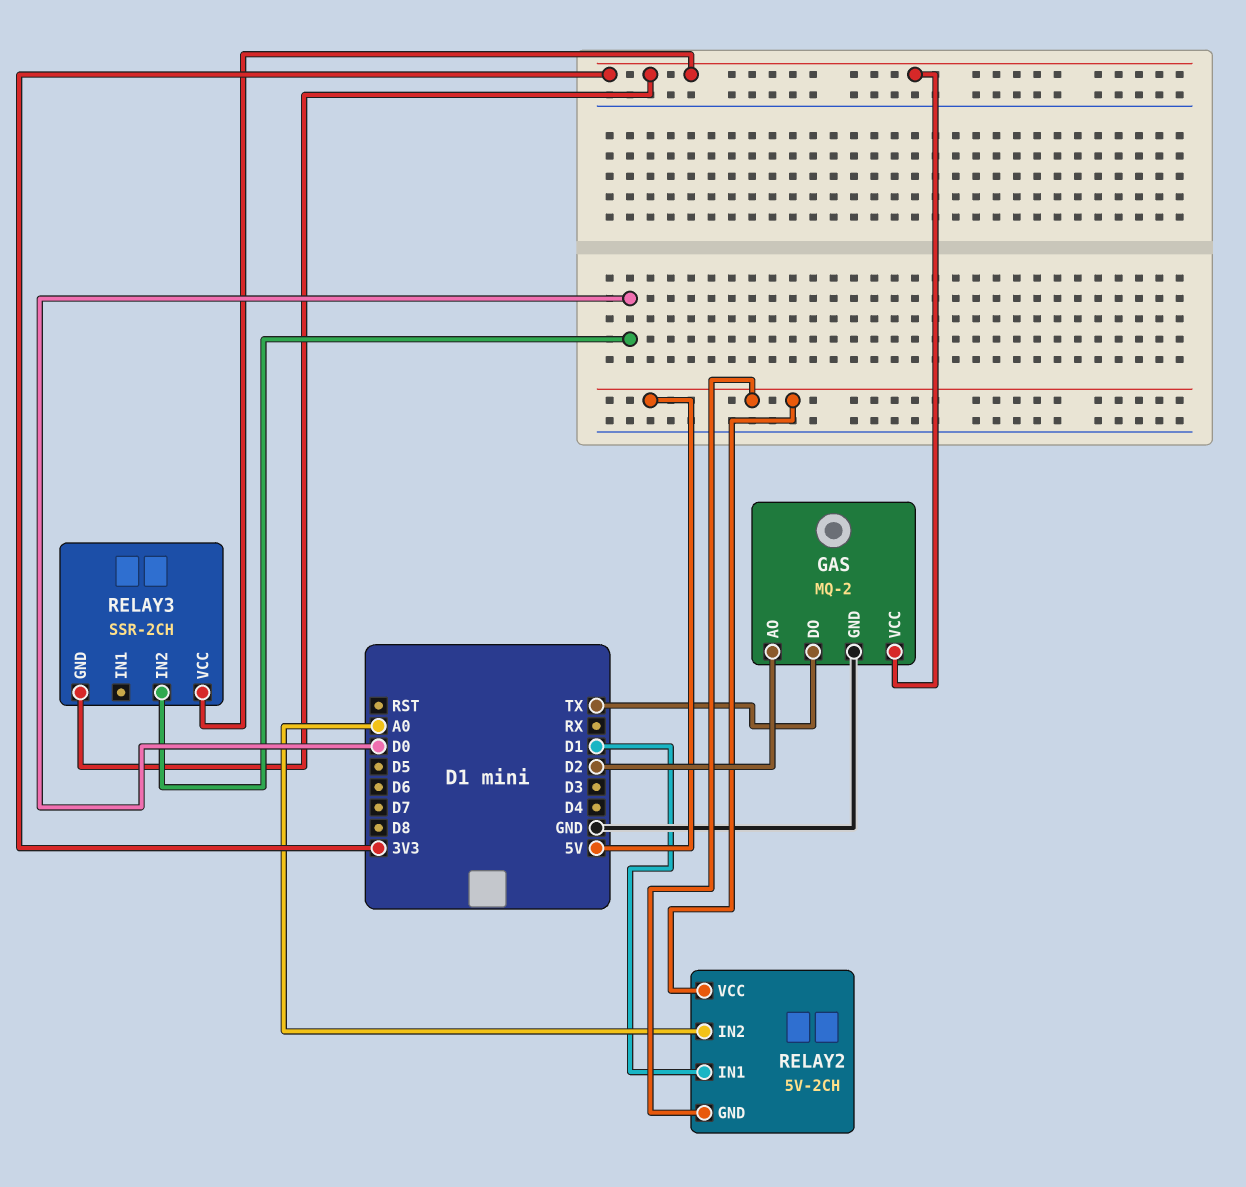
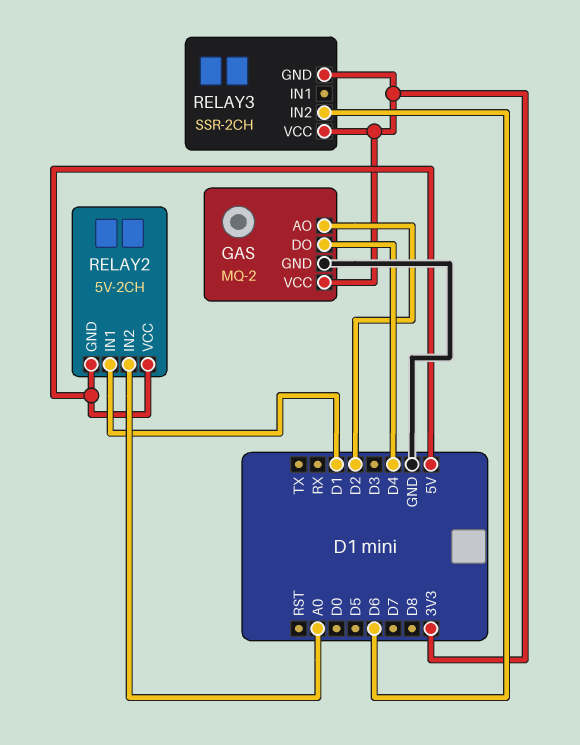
GAS pin DO: TX -> D4
RELAY3 pin IN2: D0 -> D6

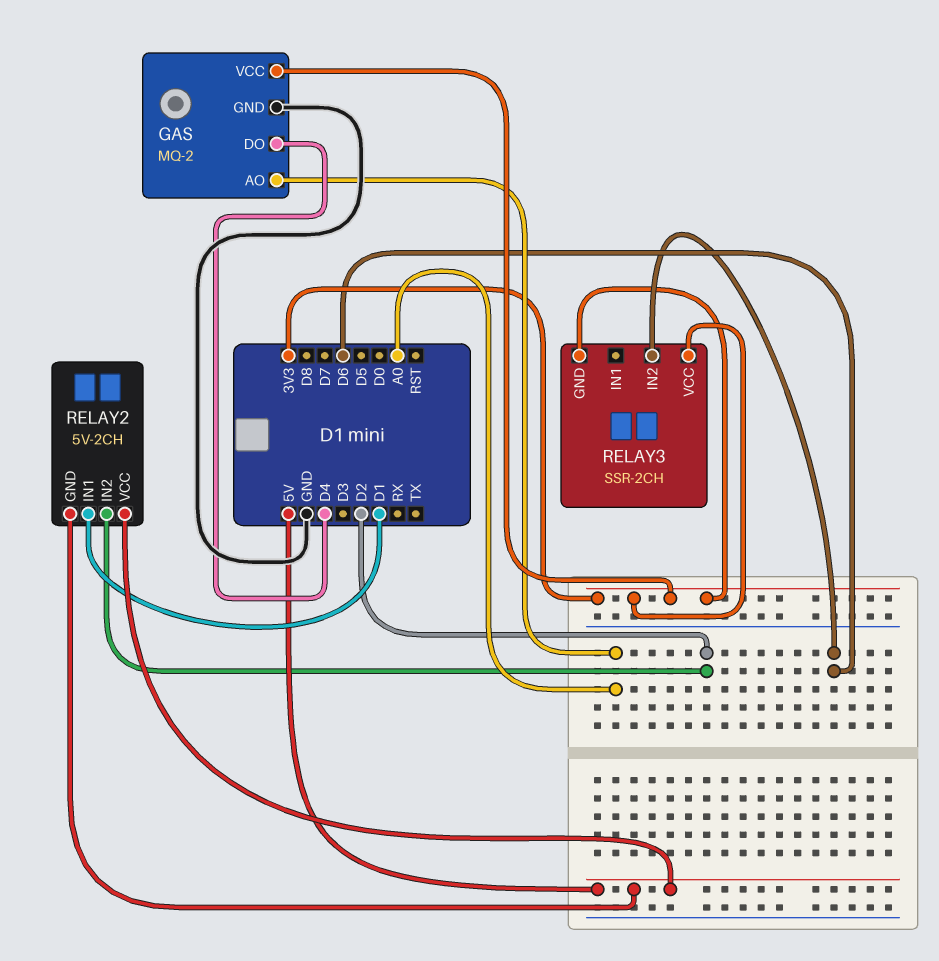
GAS pin AO: D2 -> A0
RELAY2 pin IN2: A0 -> D2

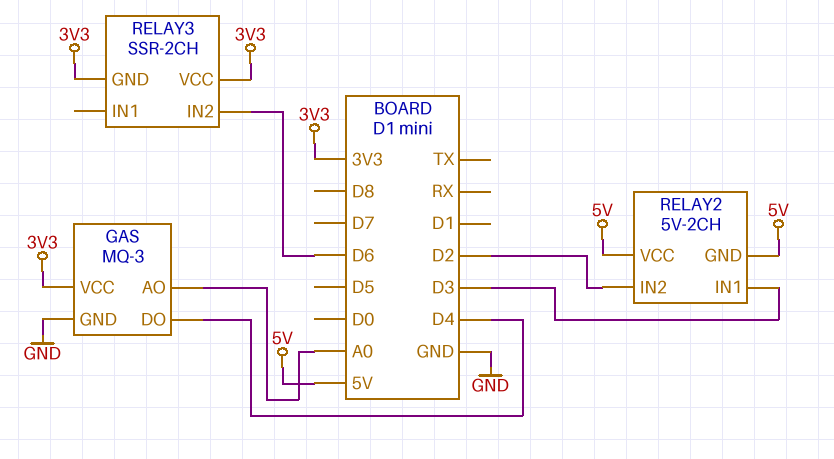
GAS: MQ-2 -> MQ-3
RELAY2 pin IN1: D1 -> D3

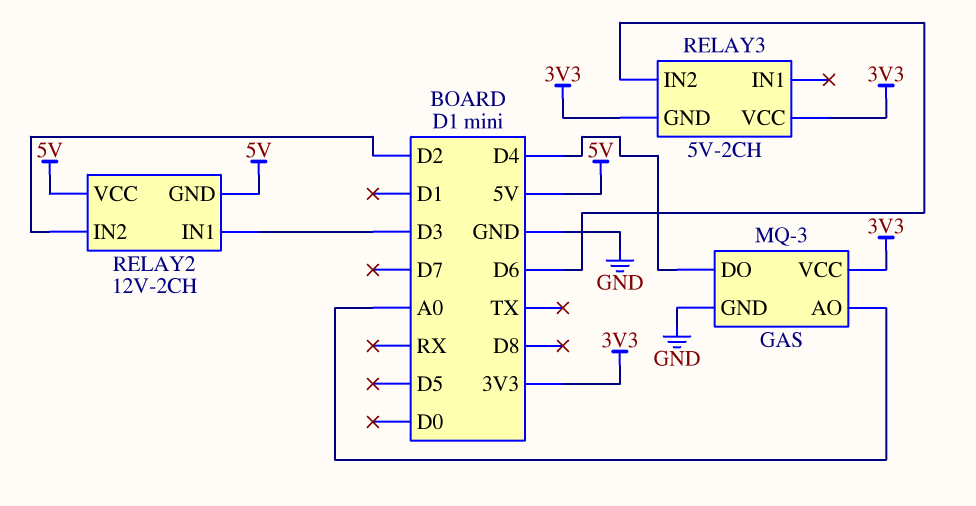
RELAY2: 5V-2CH -> 12V-2CH
RELAY3: SSR-2CH -> 5V-2CH

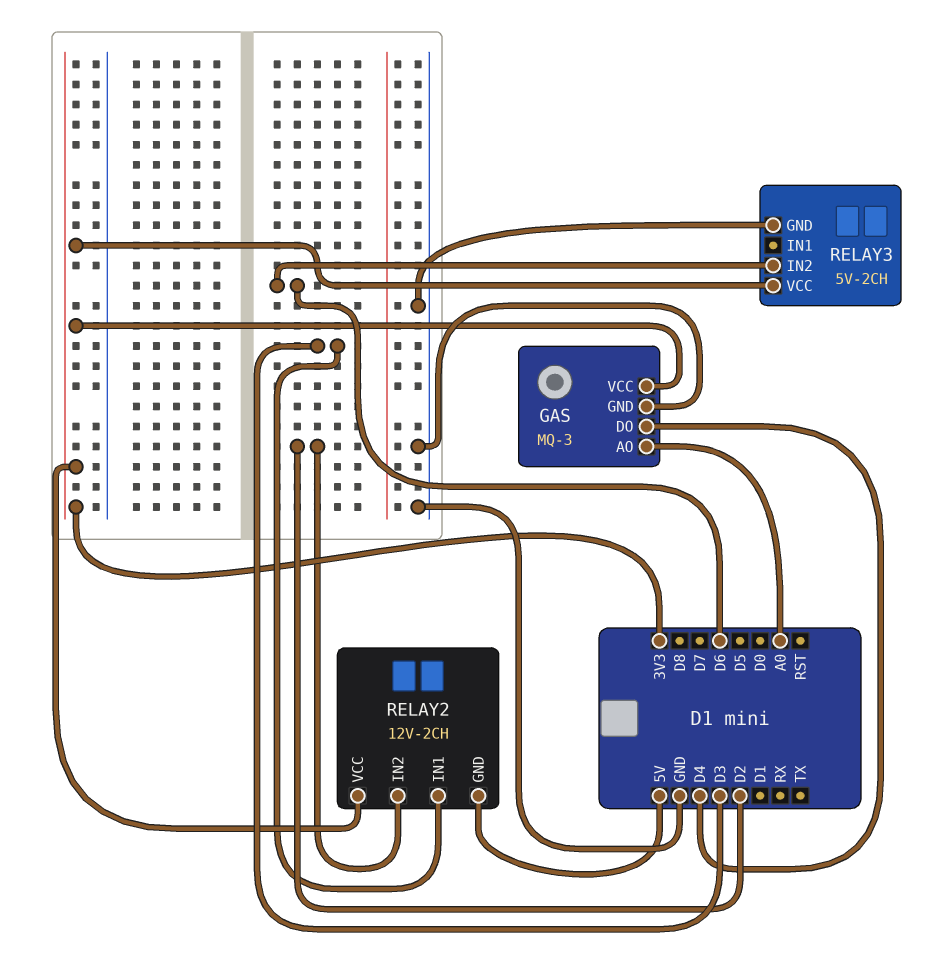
RELAY2 pin VCC: 5V -> 3V3
RELAY3 pin GND: 3V3 -> GND

